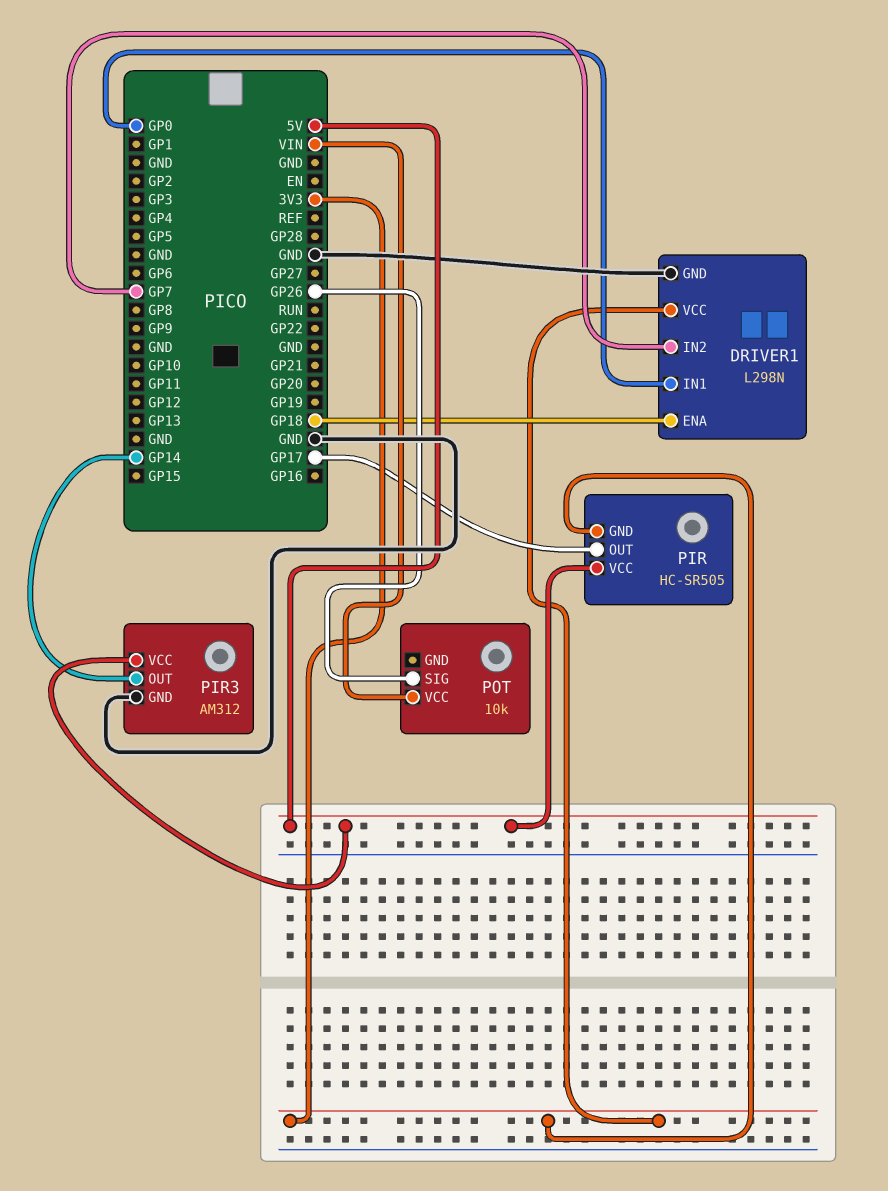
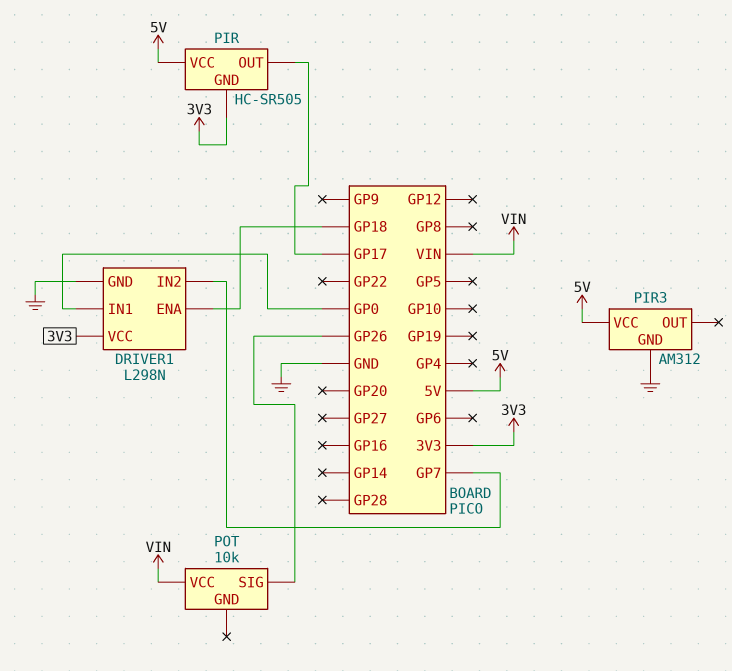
PIR3 pin OUT: GP14 -> none

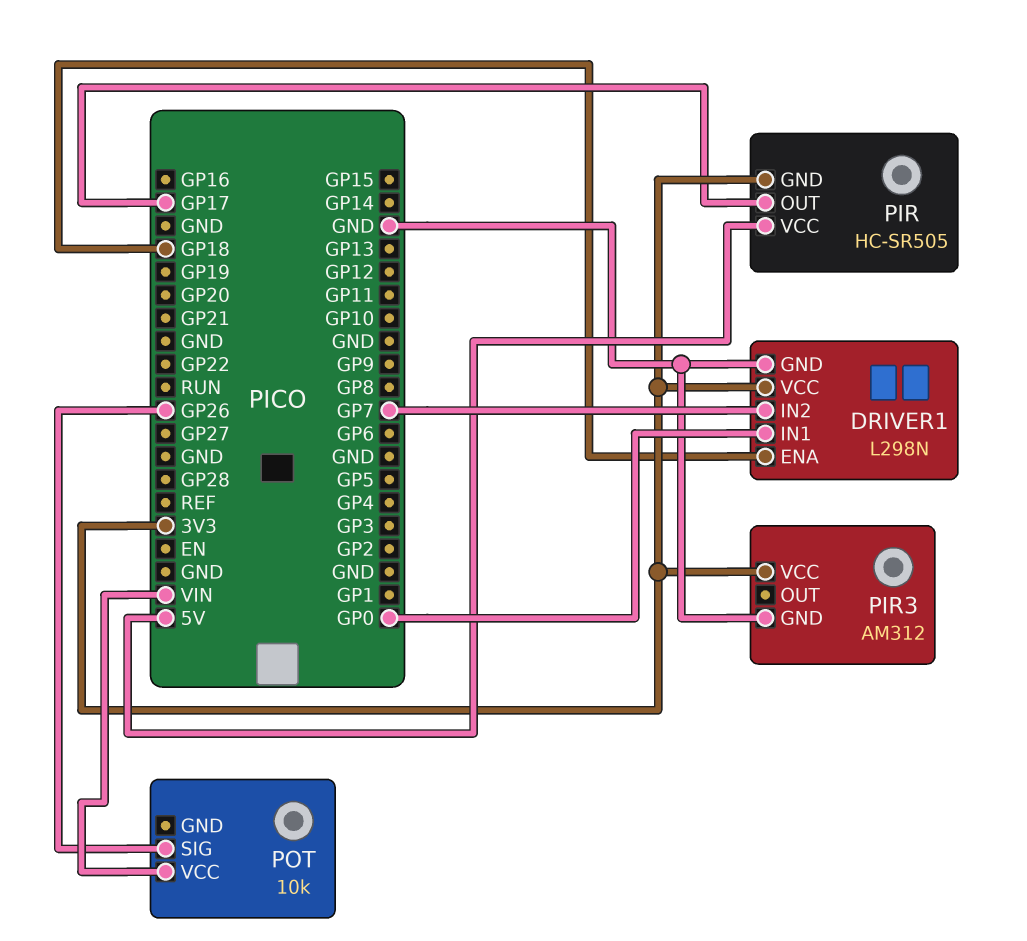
PIR3 pin VCC: 5V -> 3V3

